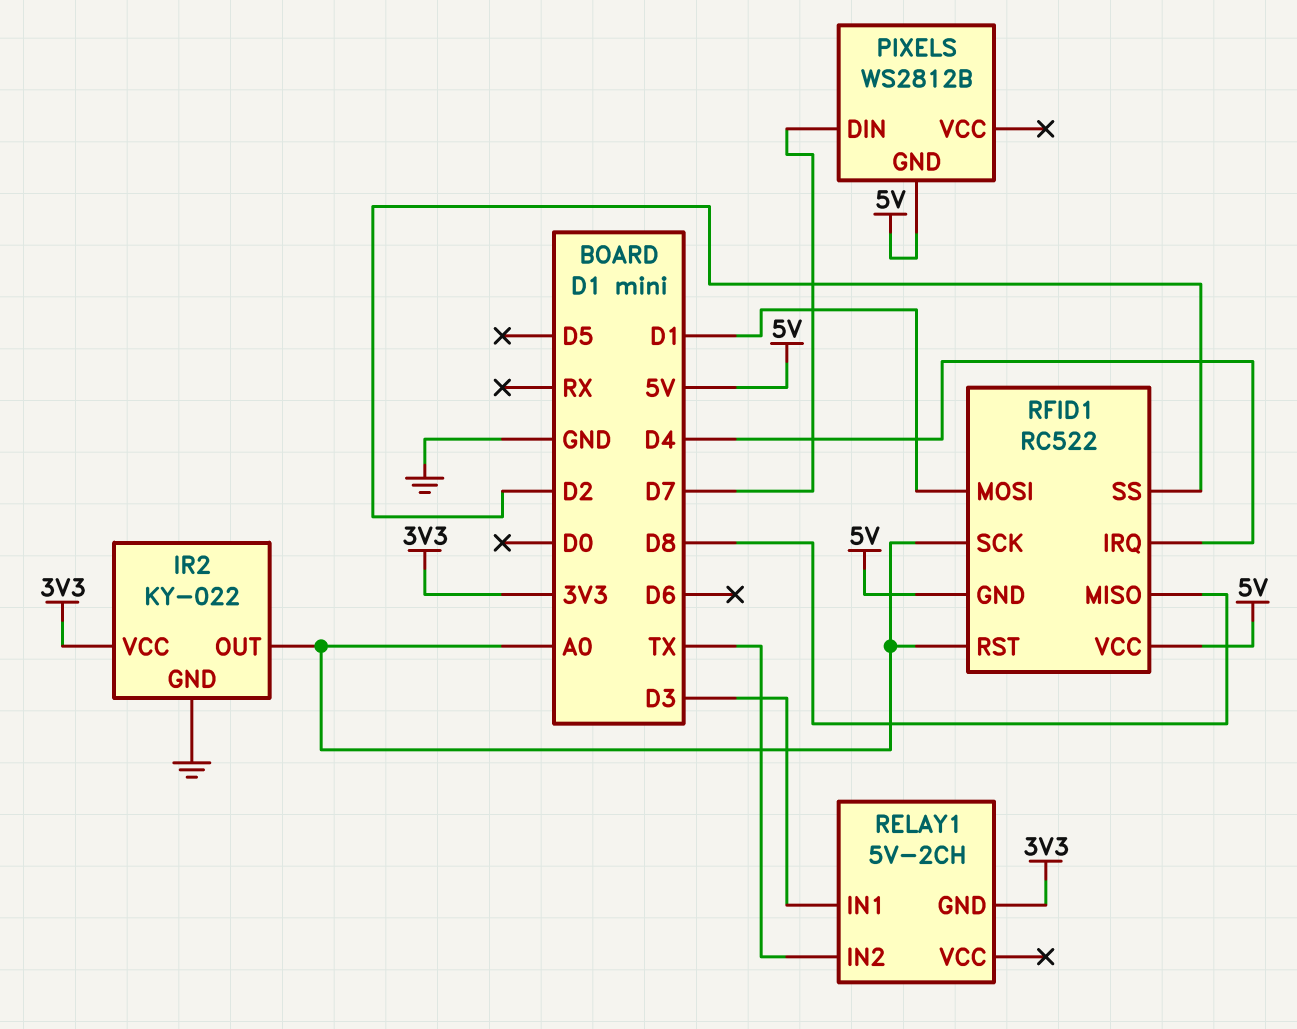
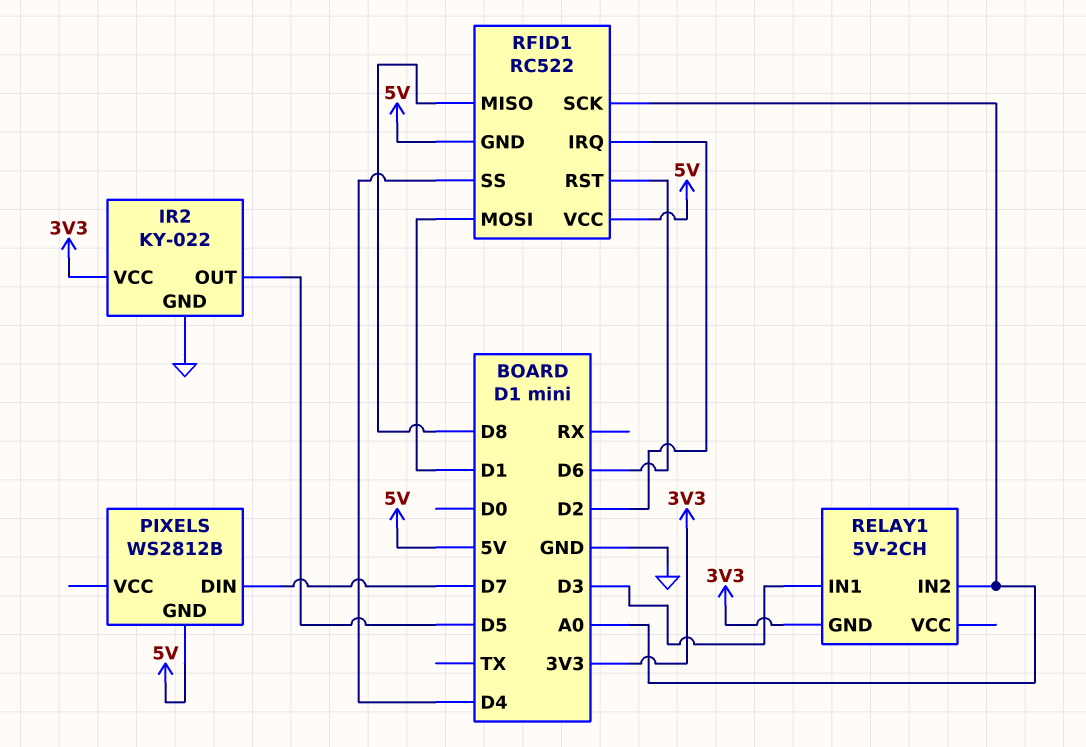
IR2 pin OUT: A0 -> D5
RELAY1 pin IN2: TX -> A0
RFID1 pin IRQ: D4 -> D2
RFID1 pin RST: A0 -> D6
RFID1 pin SS: D2 -> D4

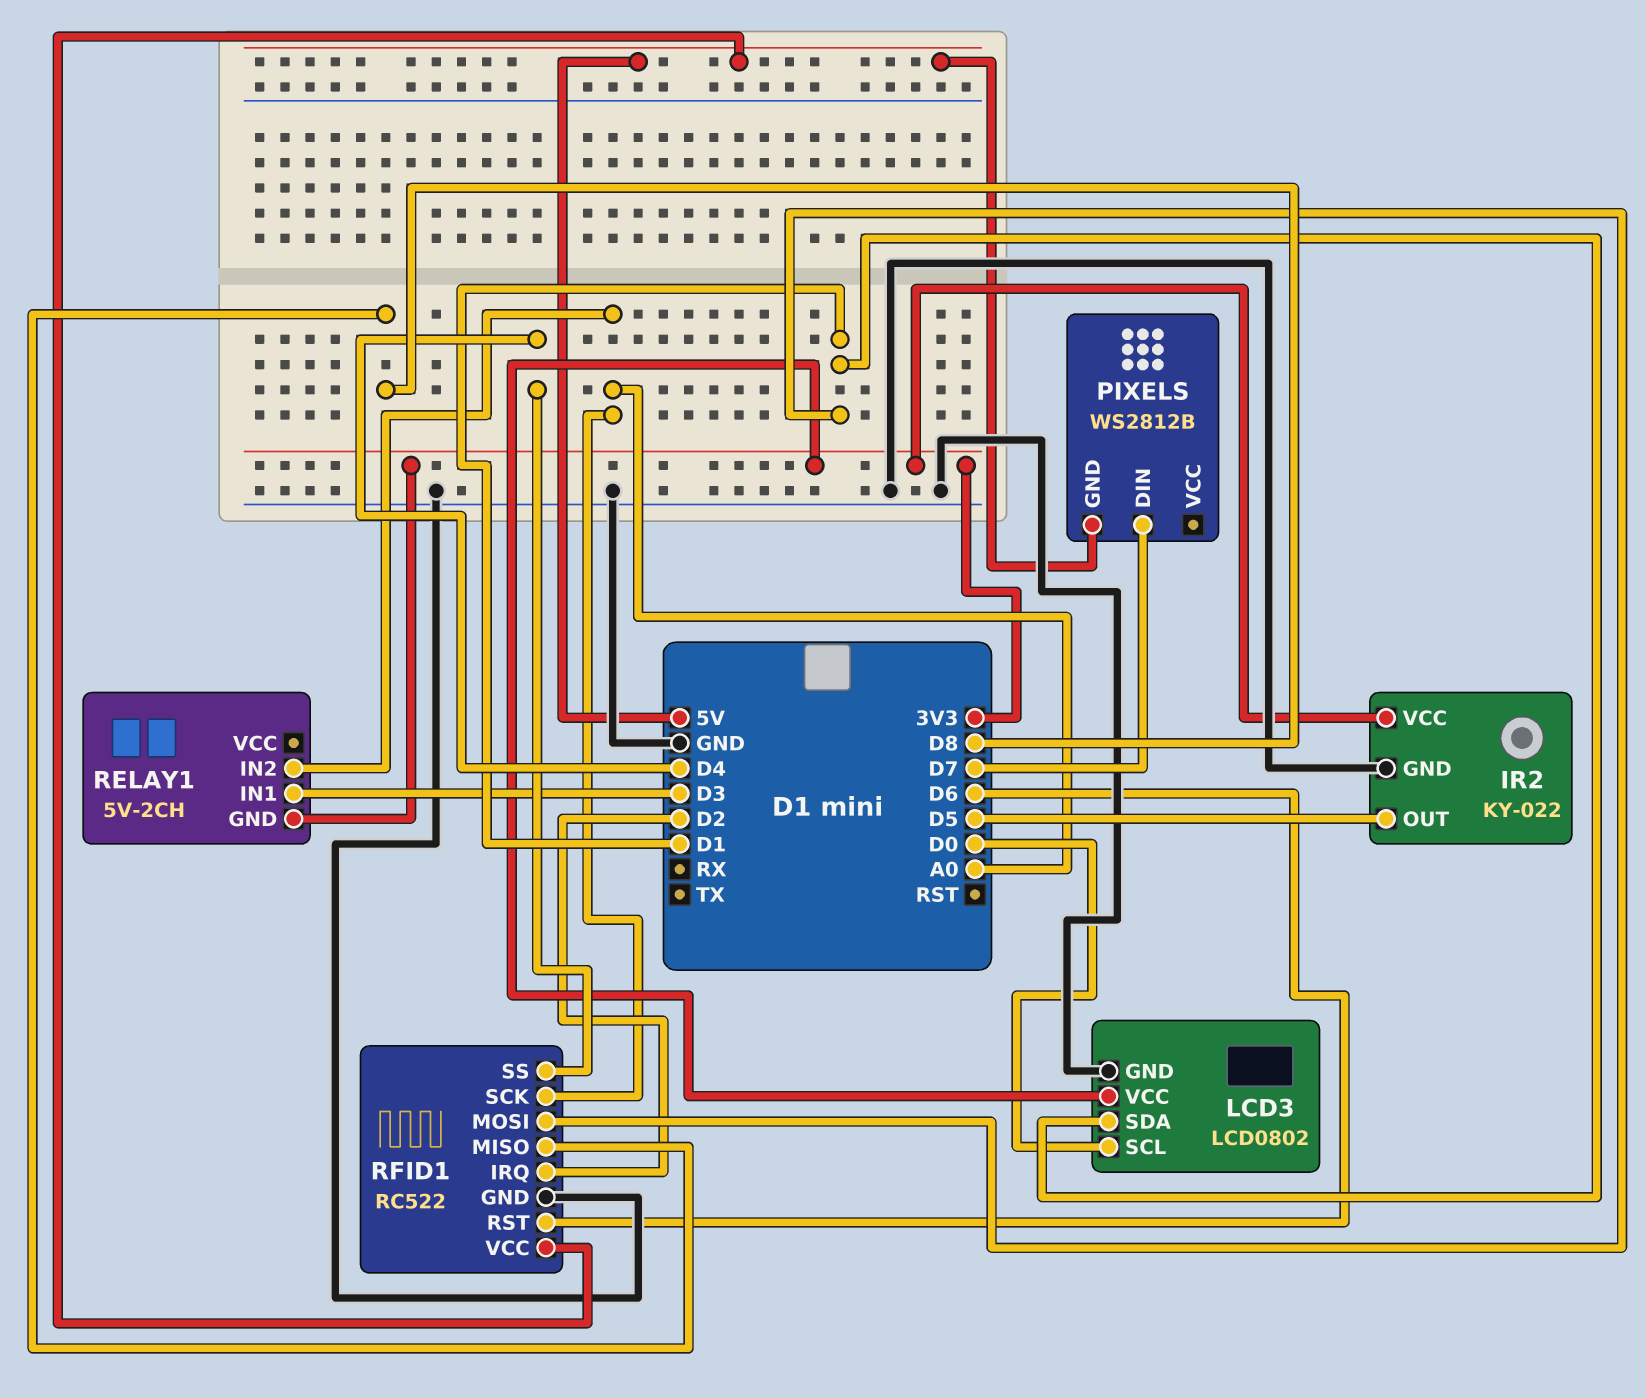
LCD3: none -> LCD0802
LCD3 pin GND: none -> GND
LCD3 pin SCL: none -> D0
LCD3 pin SDA: none -> D1
LCD3 pin VCC: none -> 3V3
RFID1 pin GND: 5V -> GND

